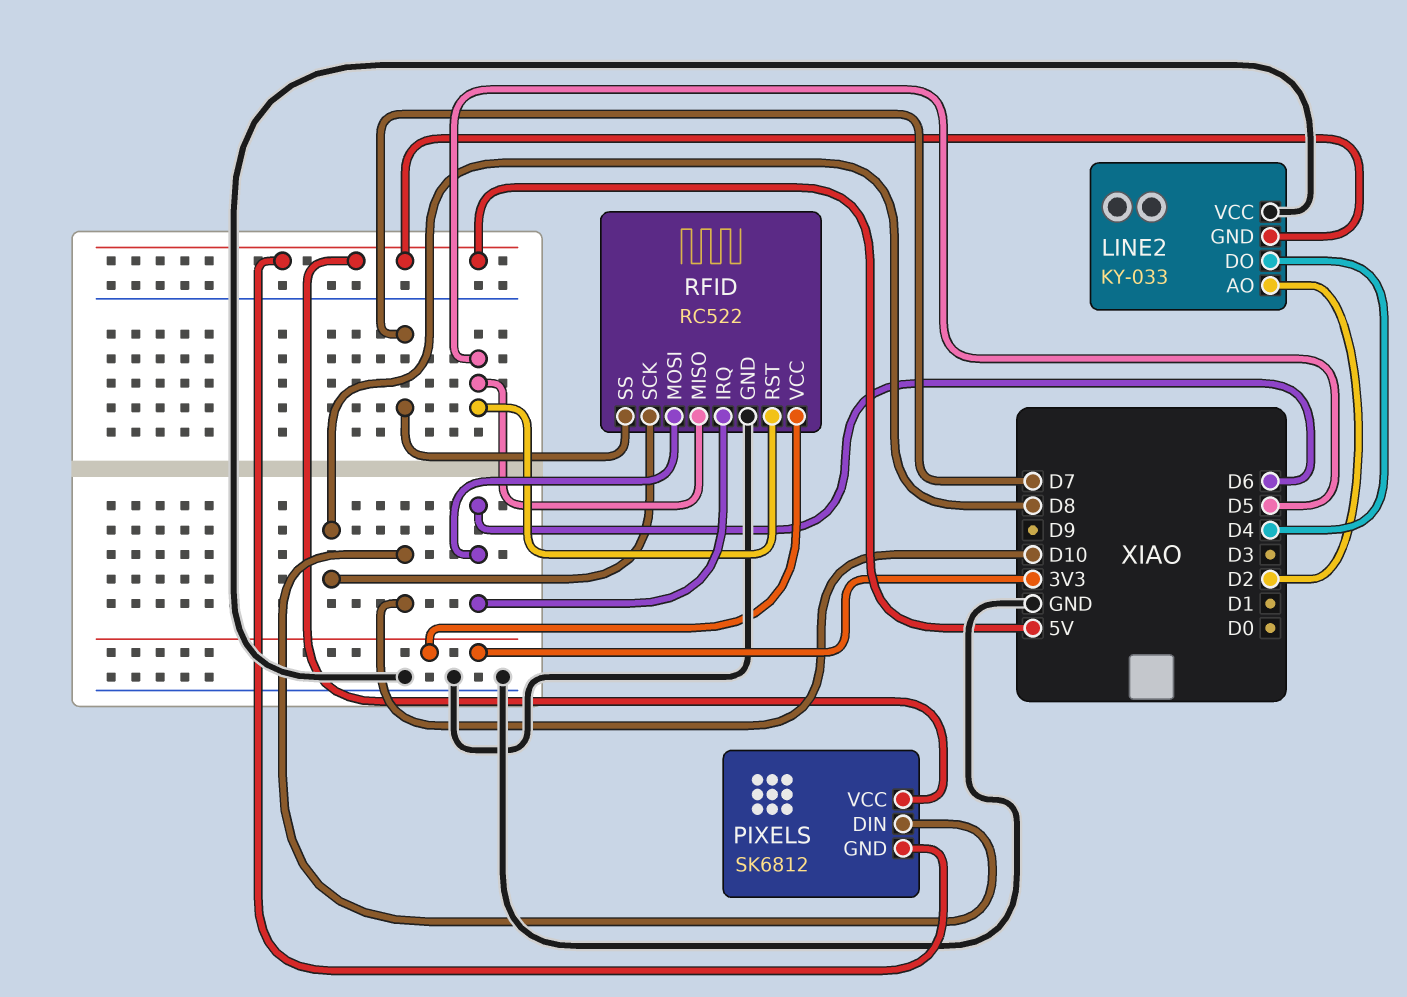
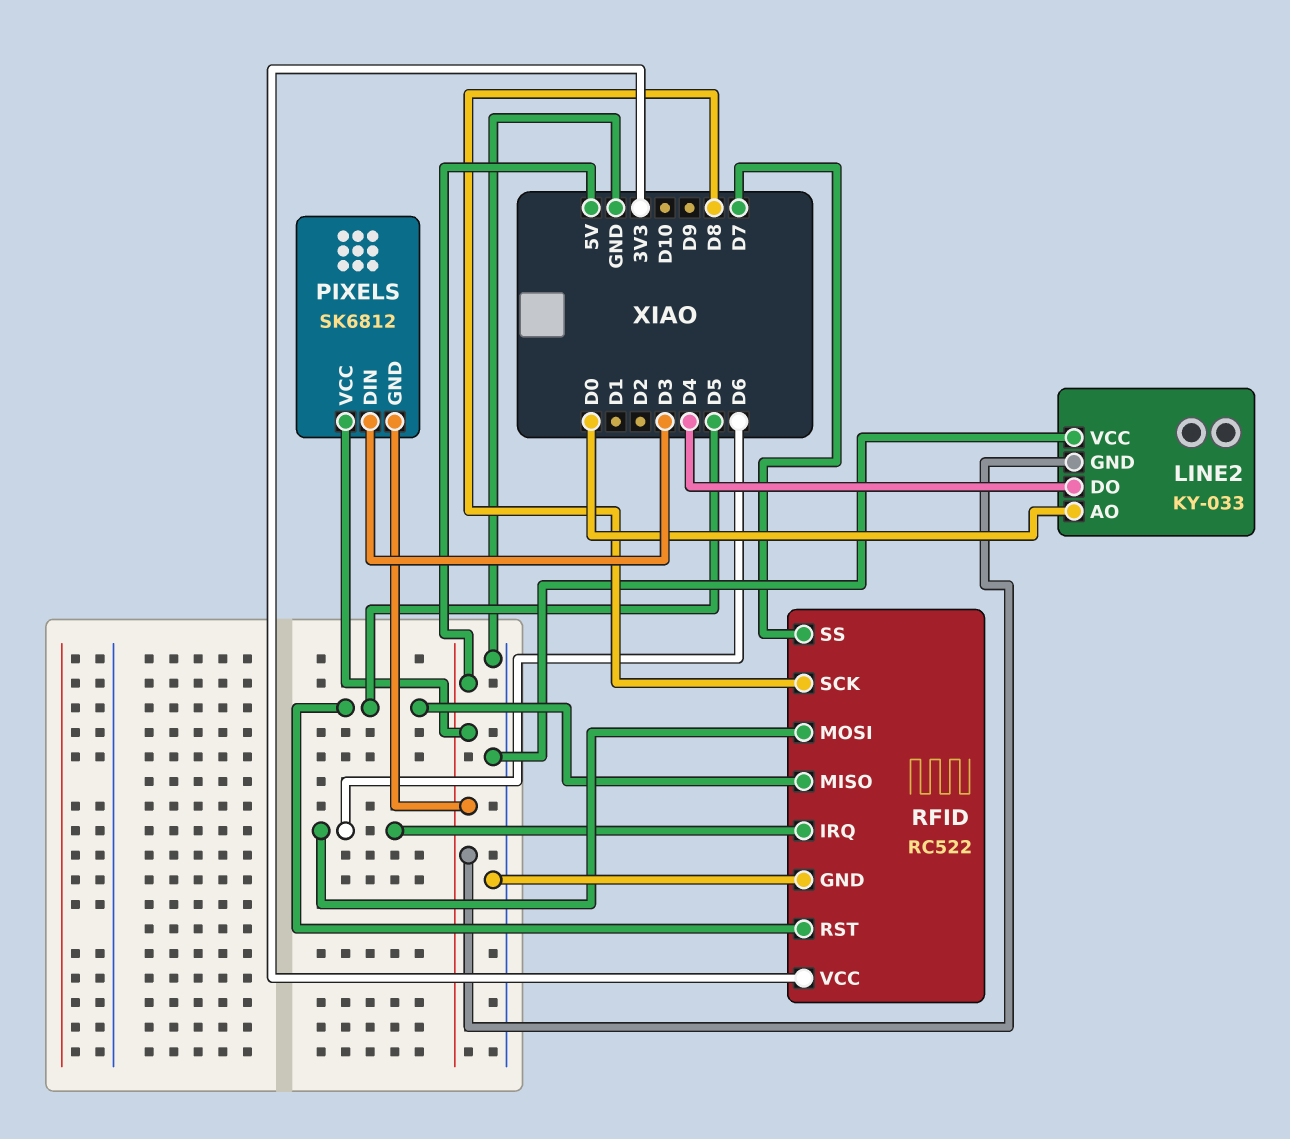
LINE2 pin AO: D2 -> D0
PIXELS pin DIN: D10 -> D3

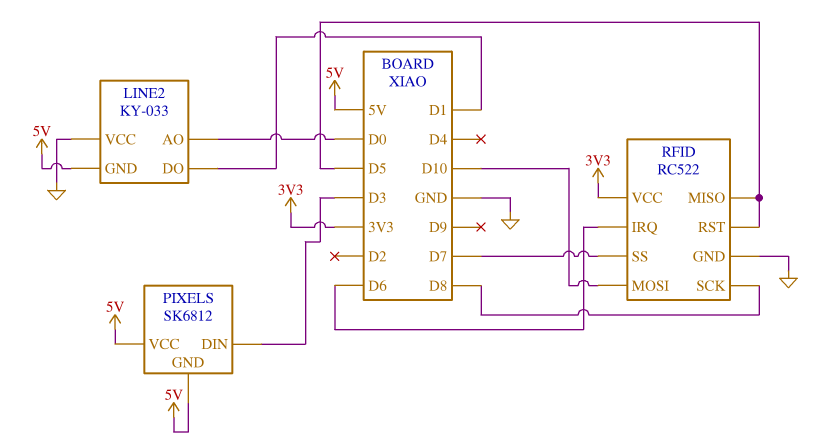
LINE2 pin DO: D4 -> D1
RFID pin MOSI: D6 -> D10

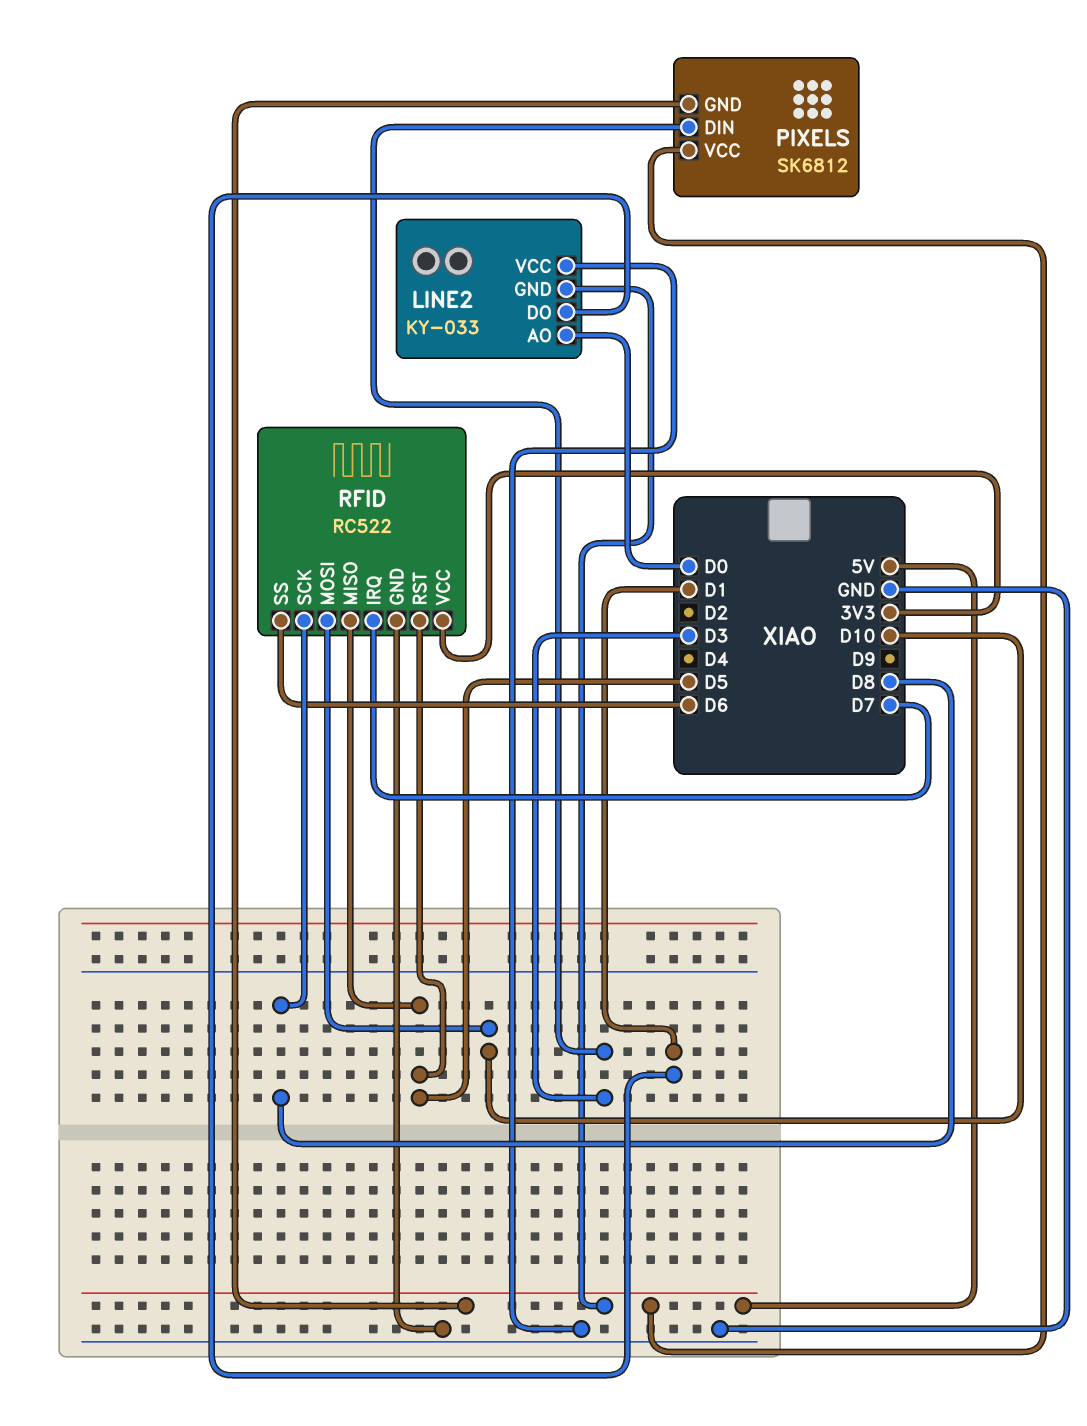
RFID pin IRQ: D6 -> D7
RFID pin SS: D7 -> D6

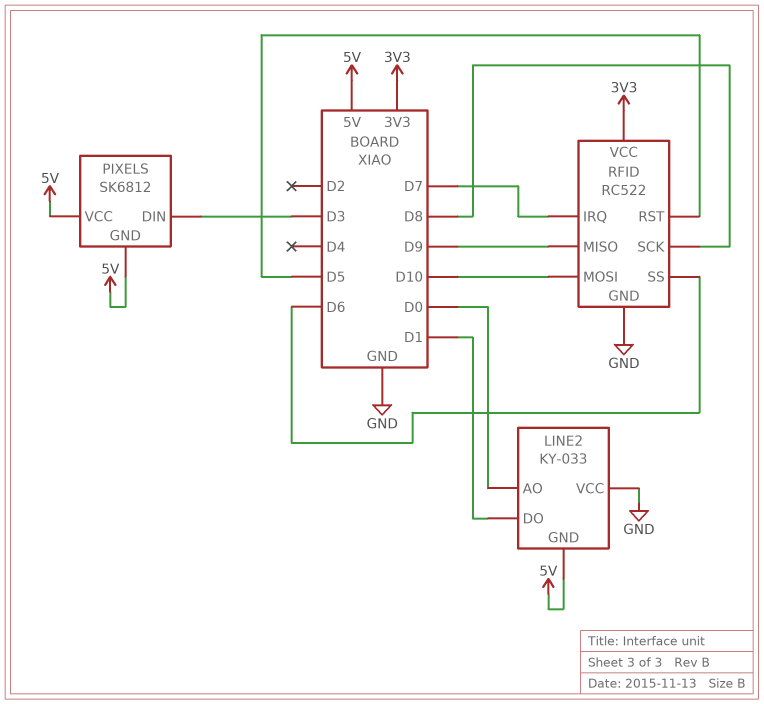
RFID pin MISO: D5 -> D9

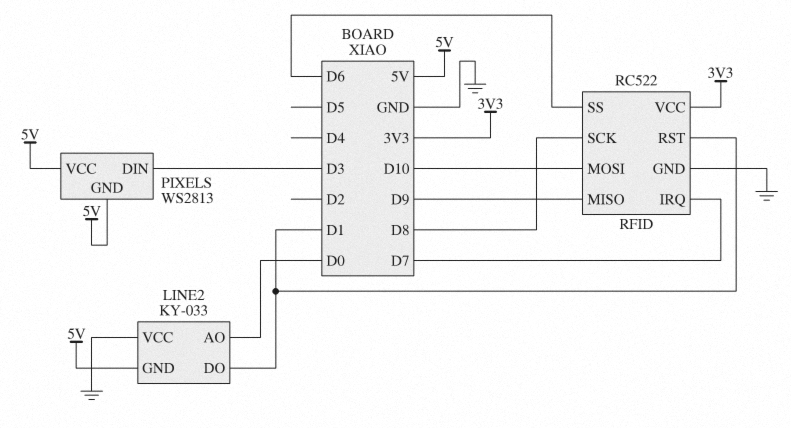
PIXELS: SK6812 -> WS2813
RFID pin RST: D5 -> D1

